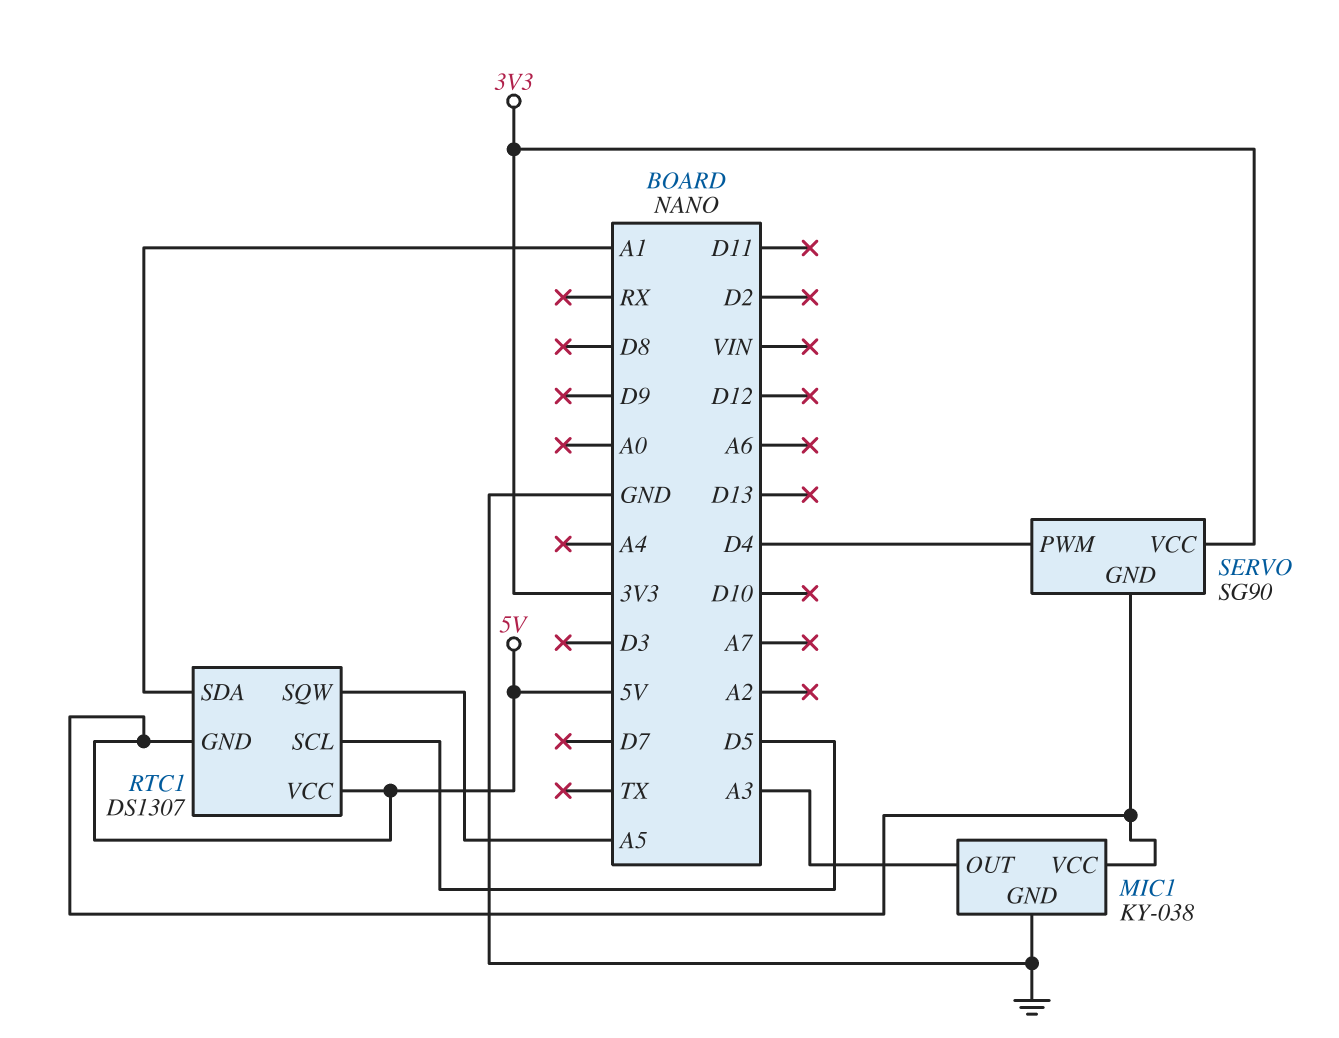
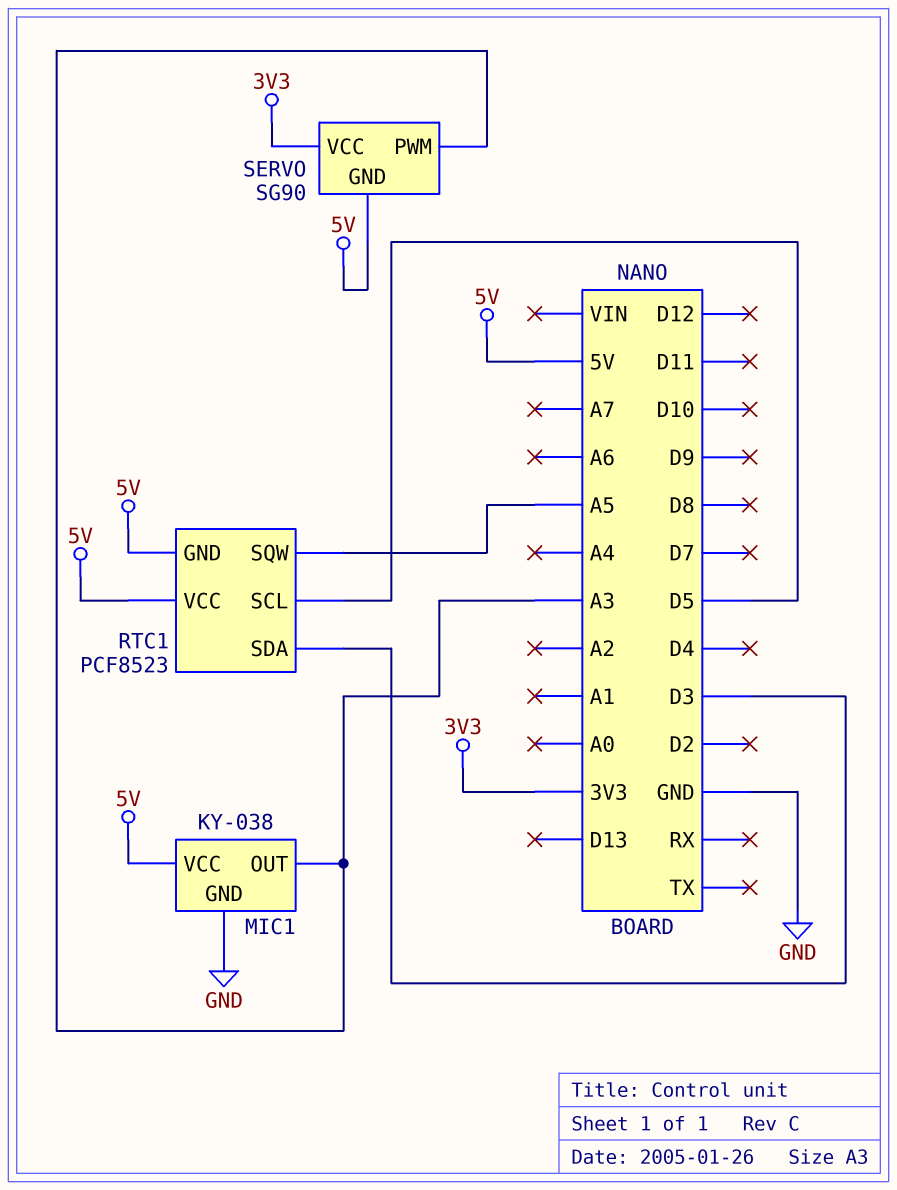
RTC1: DS1307 -> PCF8523
RTC1 pin SDA: A1 -> D3
SERVO pin PWM: D4 -> A3

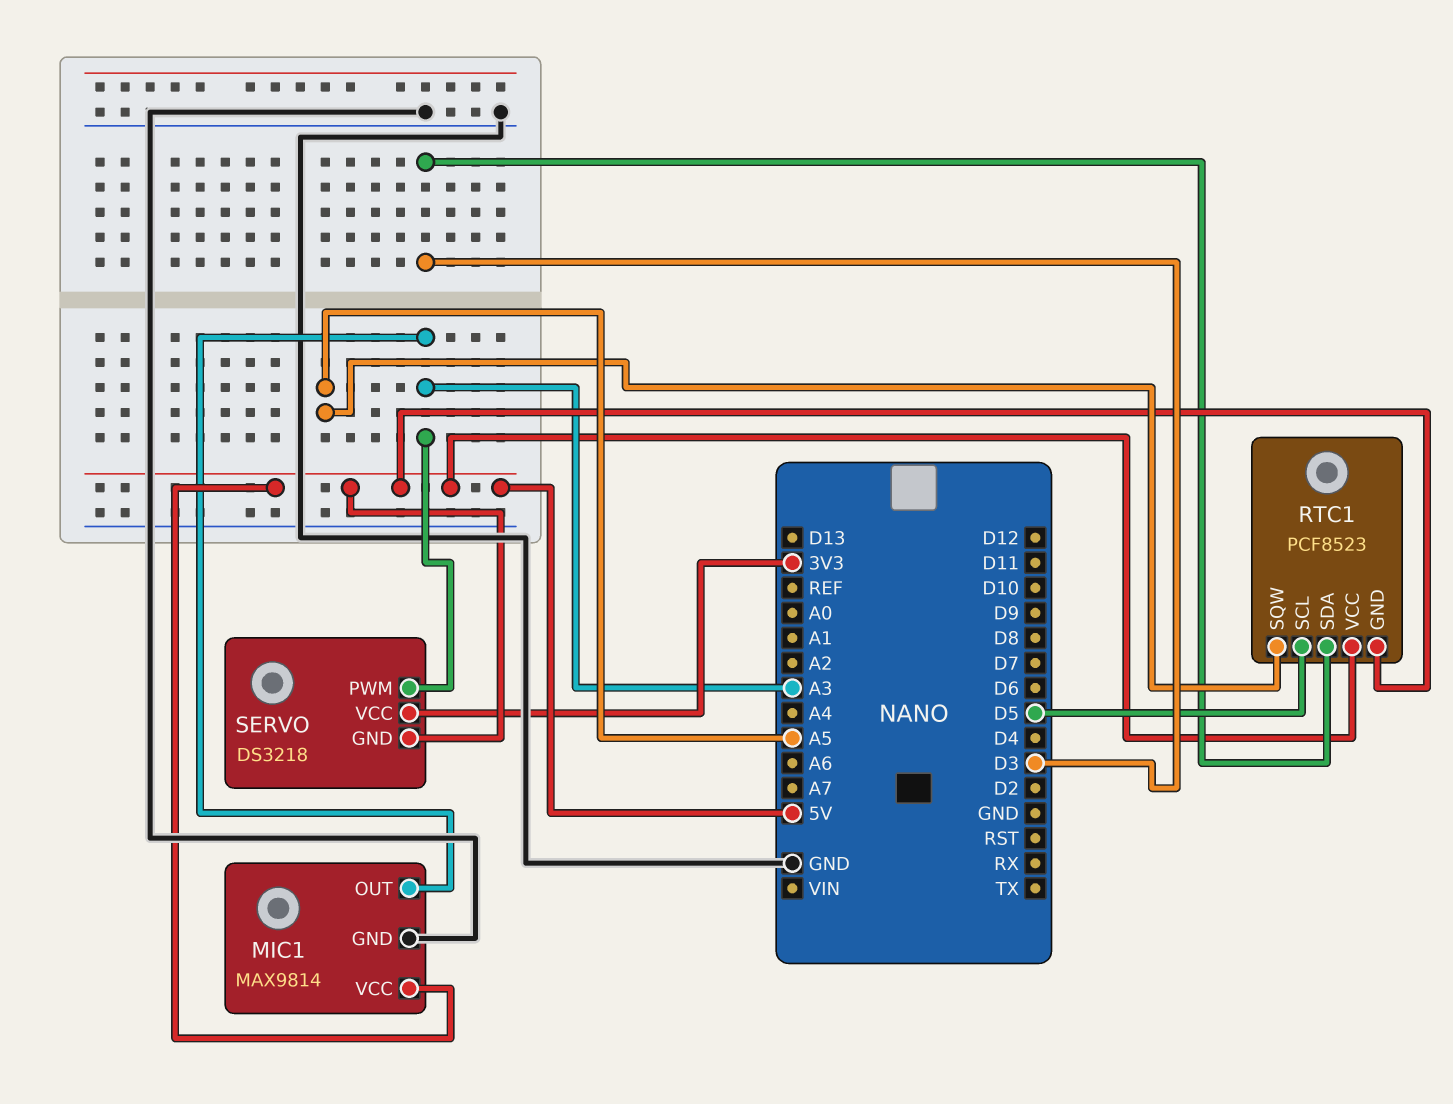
MIC1: KY-038 -> MAX9814
SERVO: SG90 -> DS3218

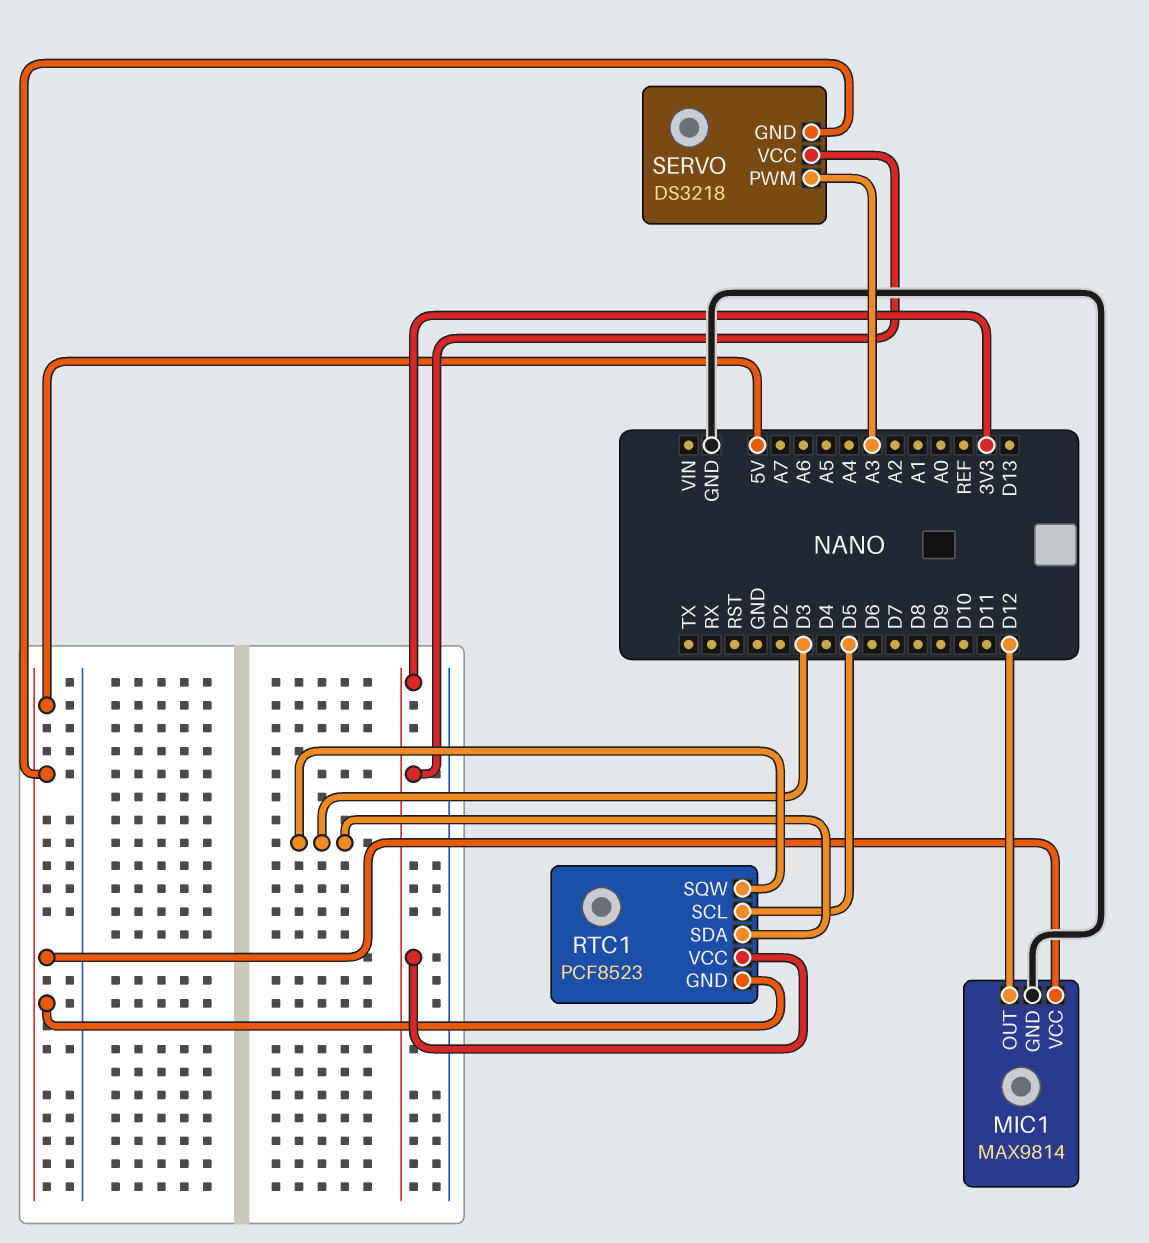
MIC1 pin OUT: A3 -> D12
RTC1 pin SQW: A5 -> D3
RTC1 pin VCC: 5V -> 3V3

